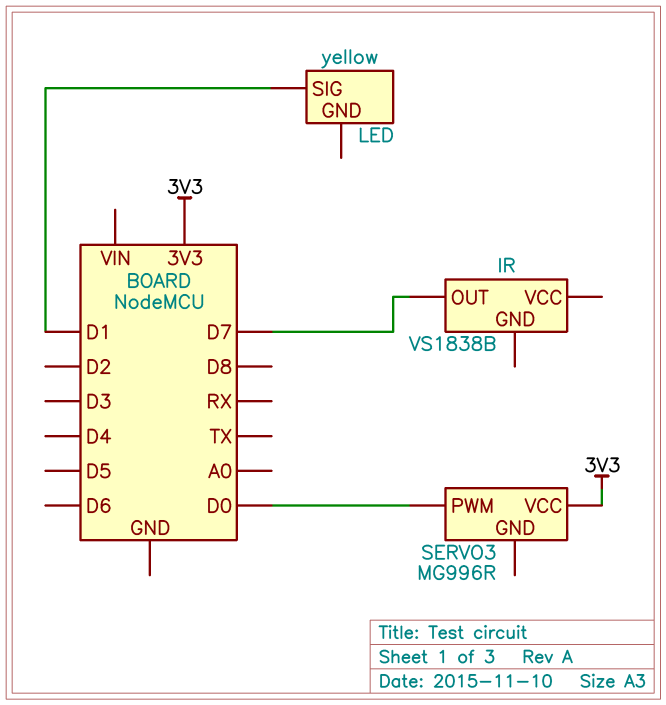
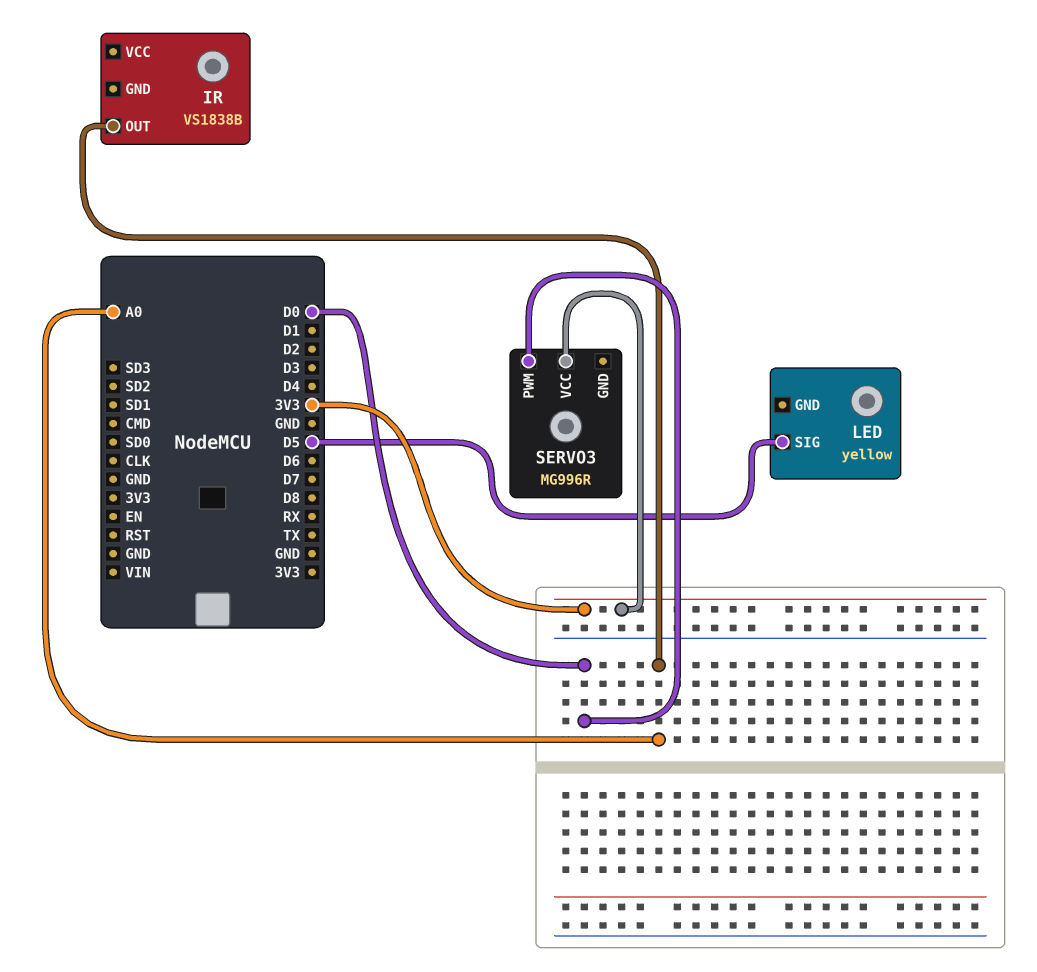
IR pin OUT: D7 -> A0
LED pin SIG: D1 -> D5

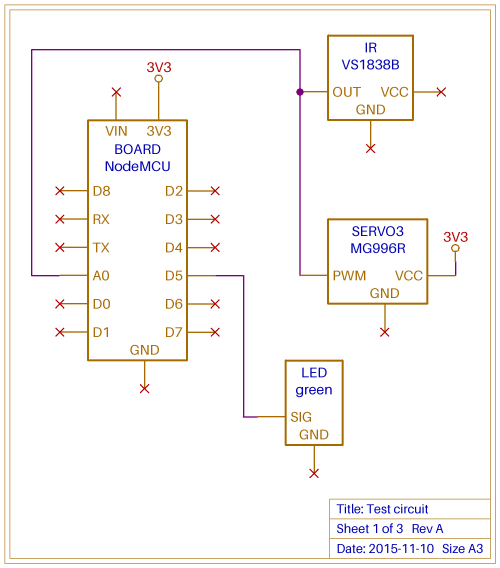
LED: yellow -> green
SERVO3 pin PWM: D0 -> A0

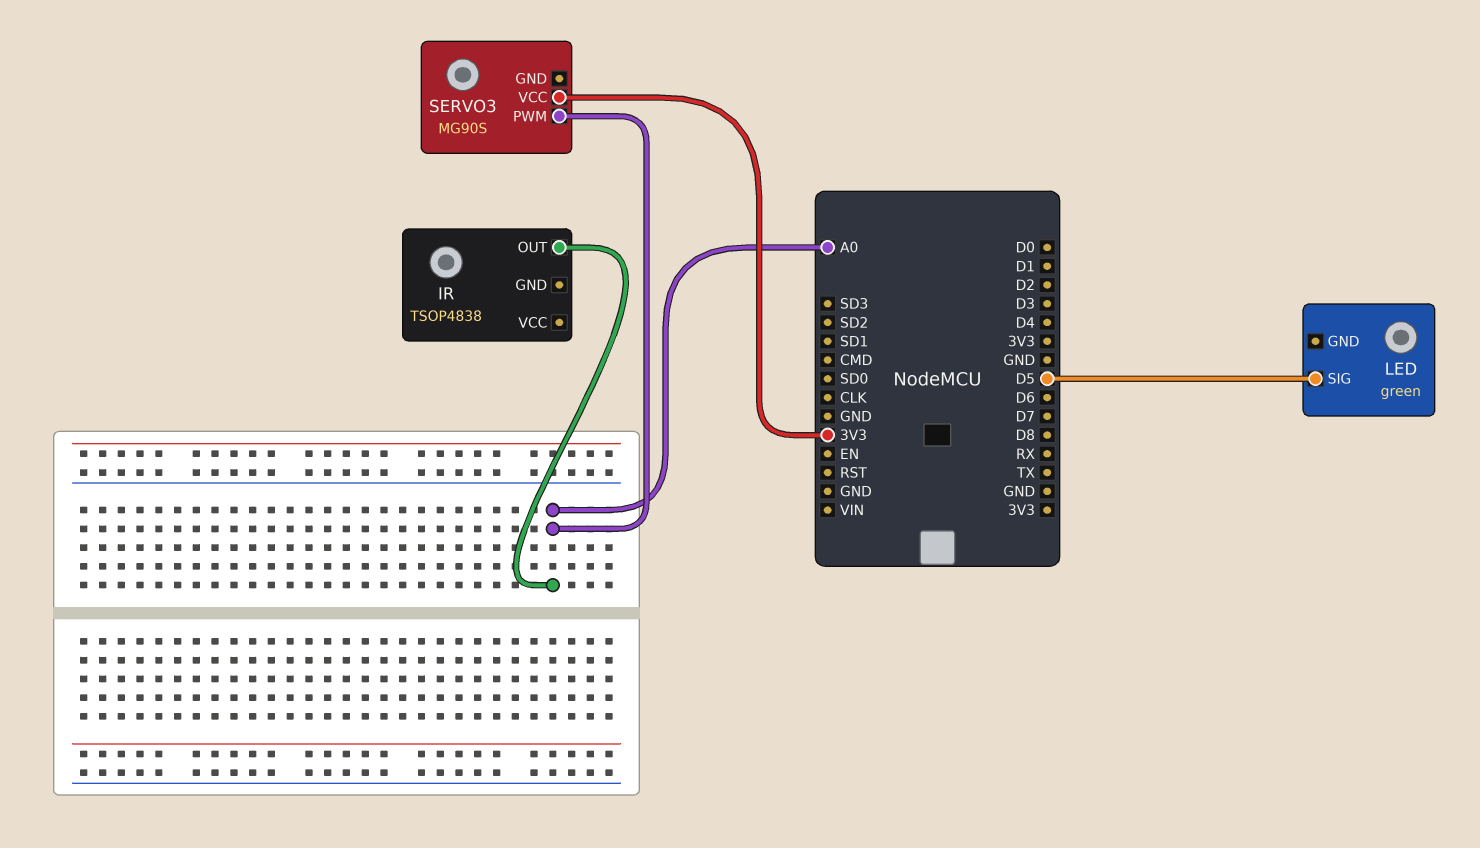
IR: VS1838B -> TSOP4838
SERVO3: MG996R -> MG90S

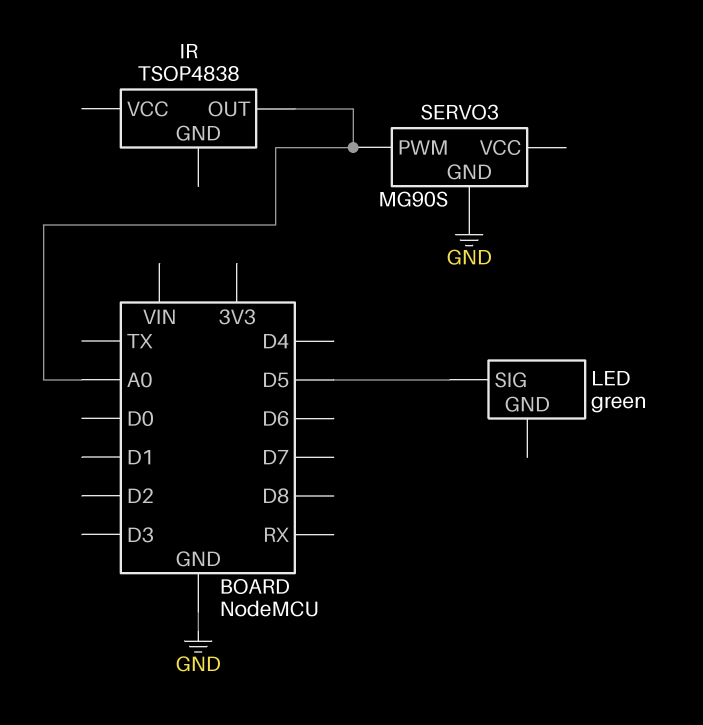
SERVO3 pin GND: none -> GND
SERVO3 pin VCC: 3V3 -> none

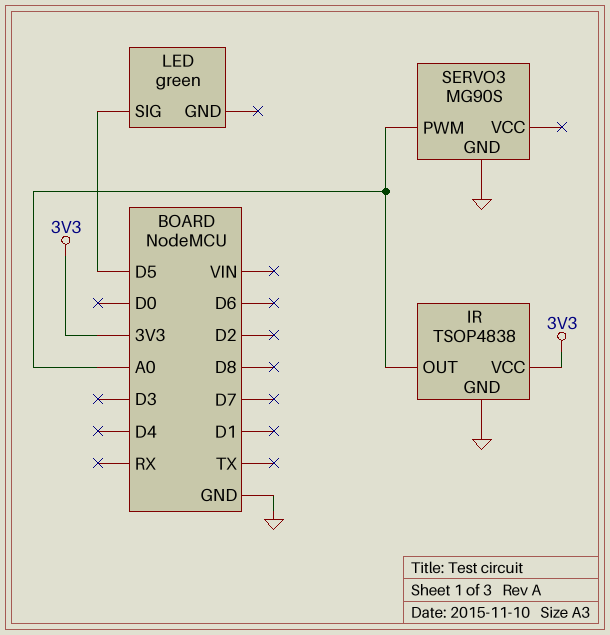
IR pin GND: none -> GND
IR pin VCC: none -> 3V3

